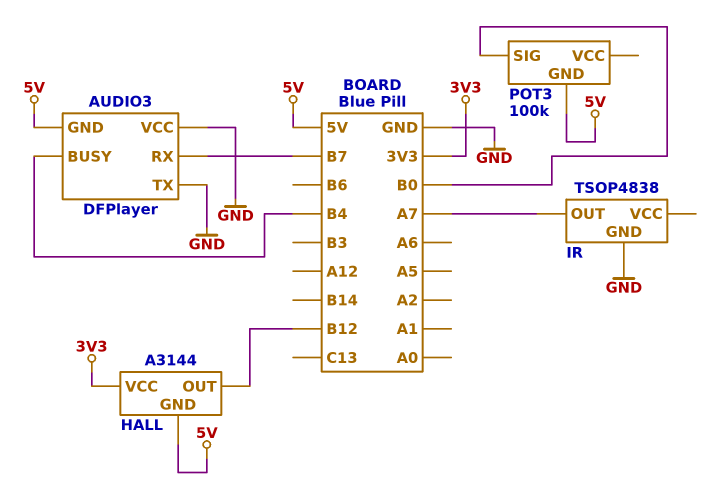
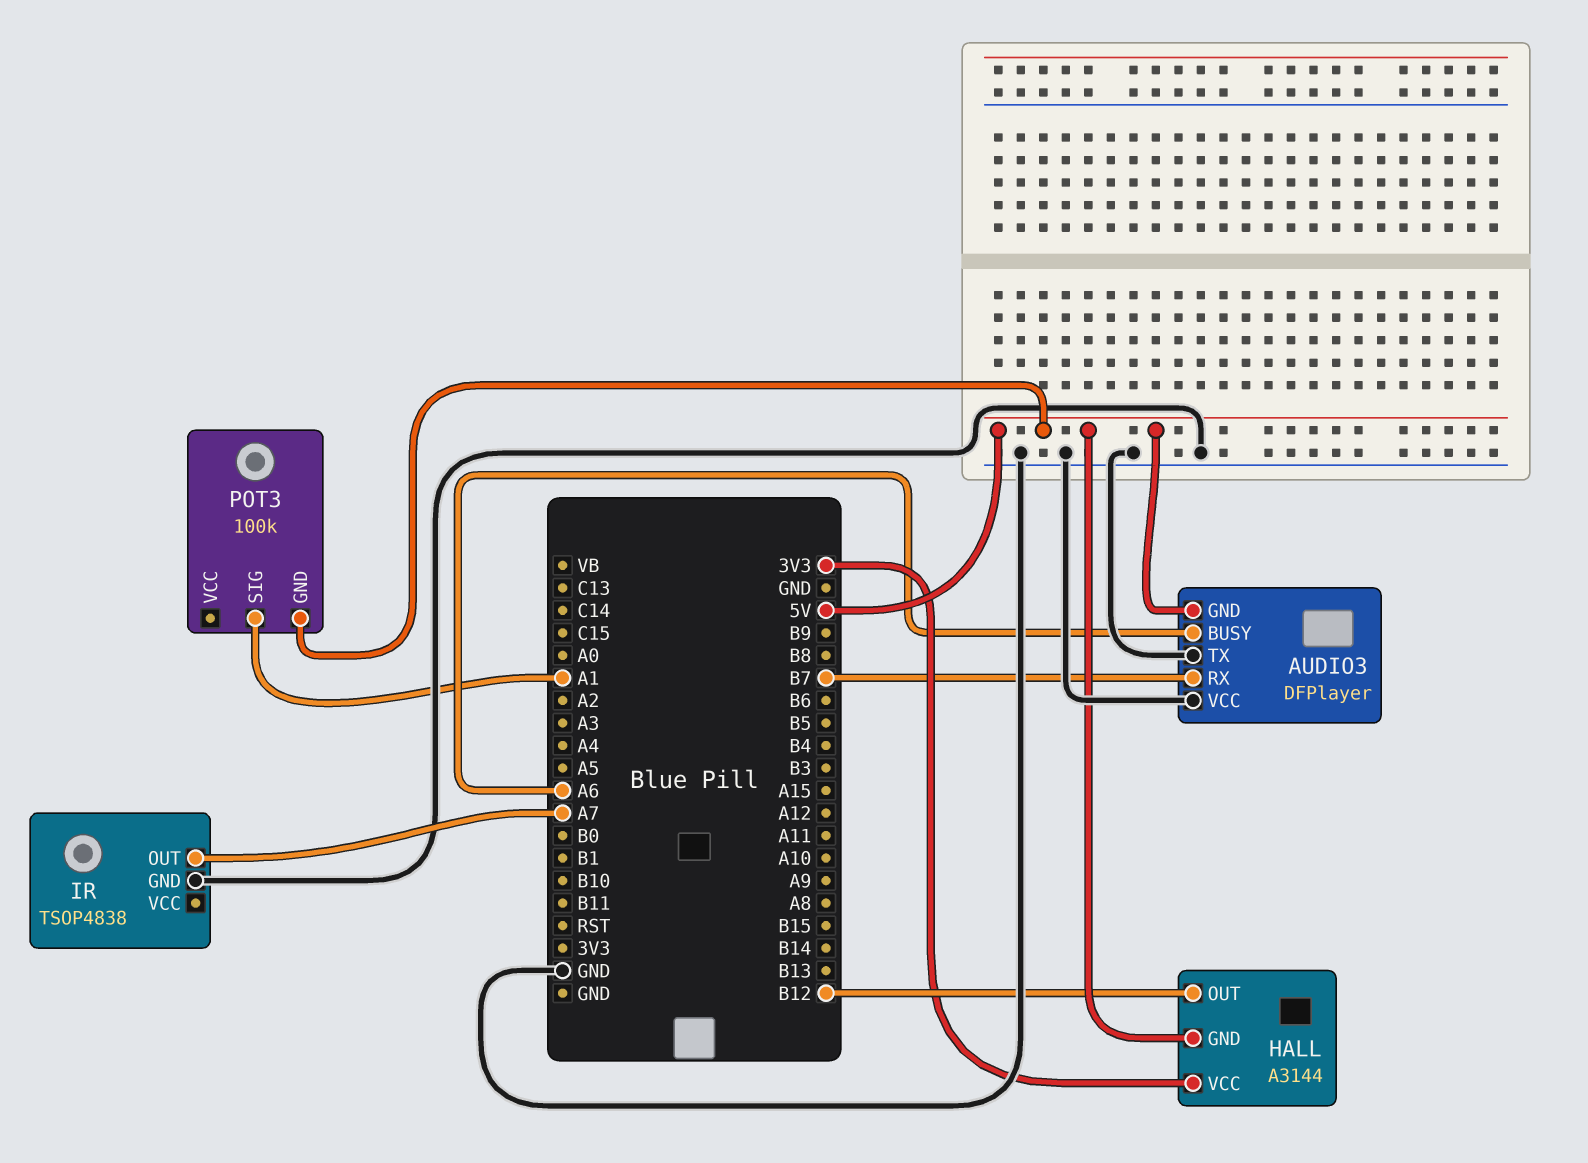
AUDIO3 pin BUSY: B4 -> A6
POT3 pin SIG: B0 -> A1

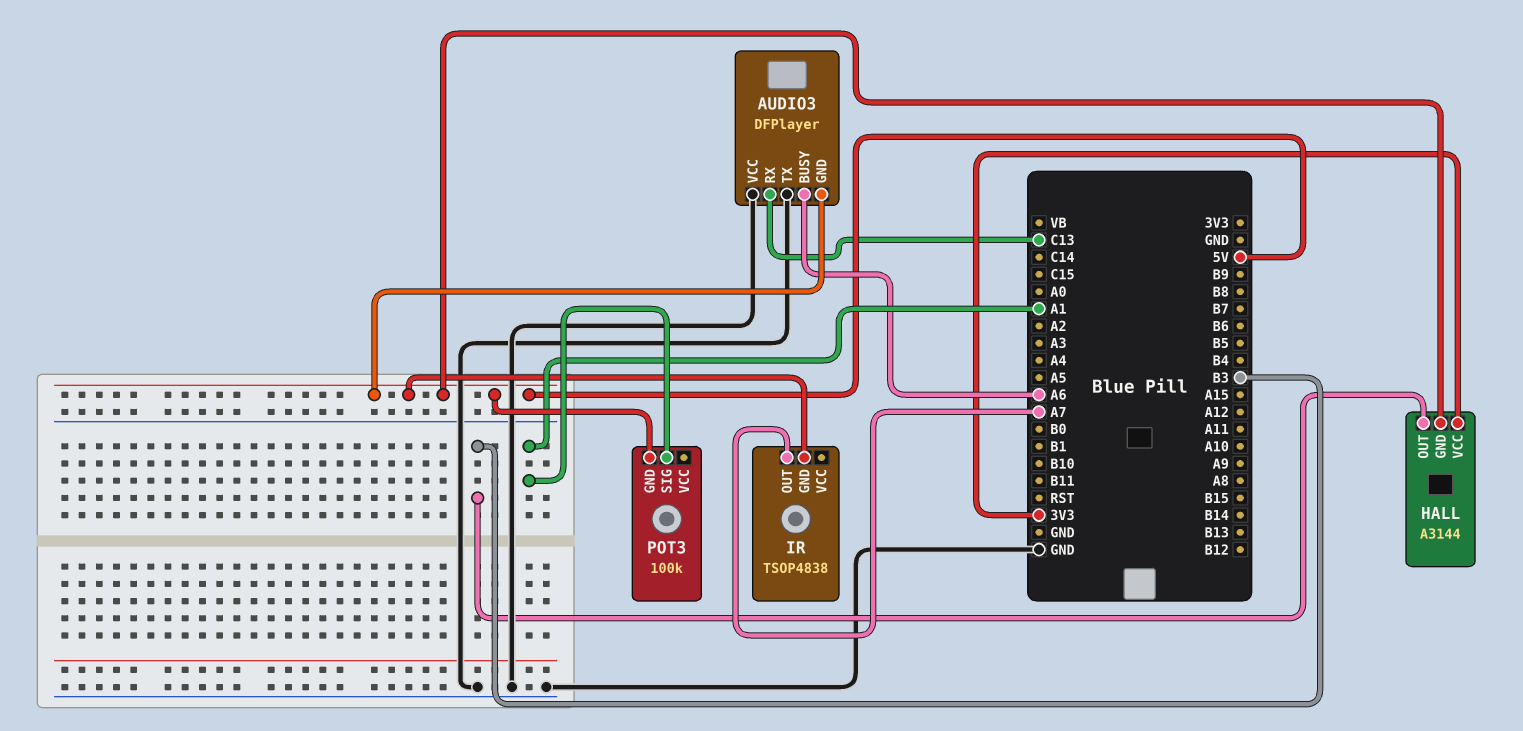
AUDIO3 pin RX: B7 -> C13
HALL pin OUT: B12 -> B3
IR pin GND: GND -> 5V

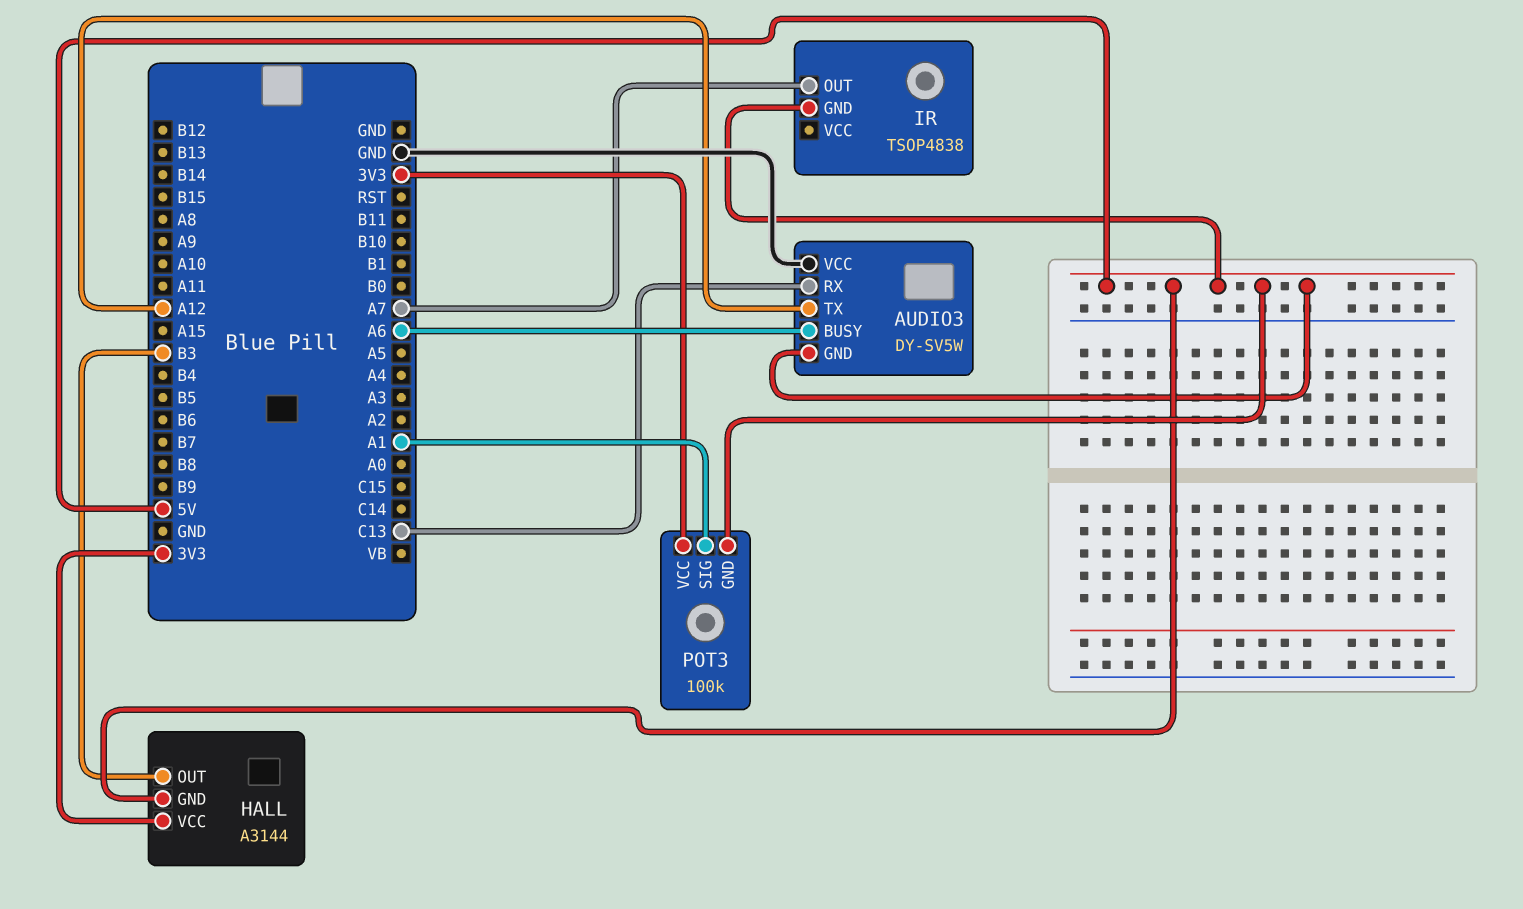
AUDIO3: DFPlayer -> DY-SV5W
AUDIO3 pin TX: GND -> A12
POT3 pin VCC: none -> 3V3

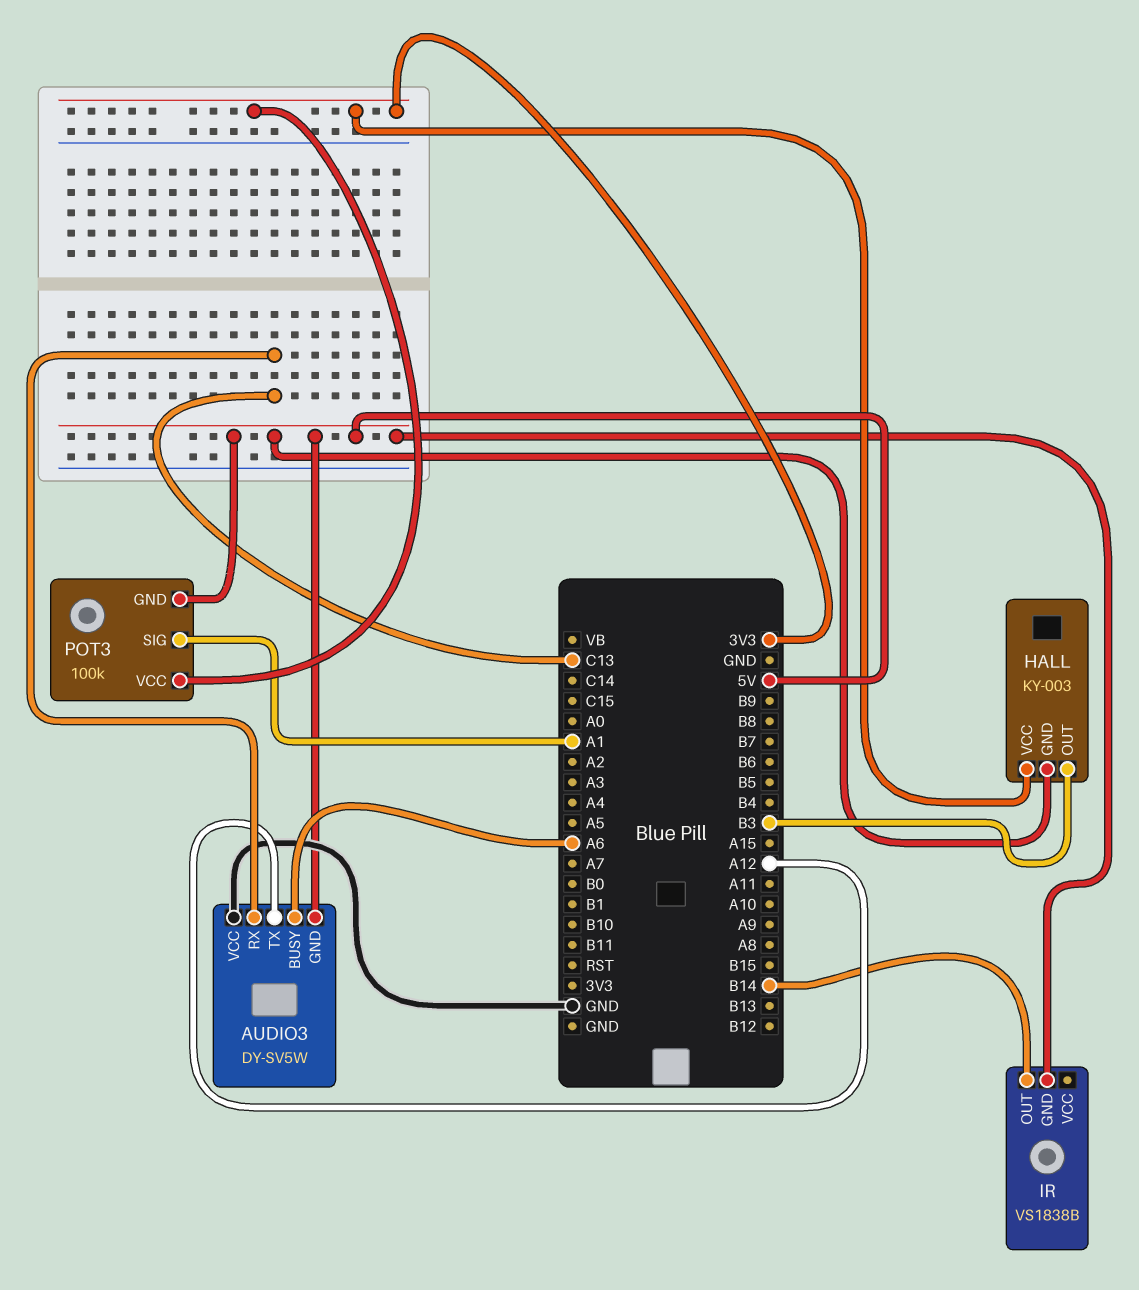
HALL: A3144 -> KY-003
IR: TSOP4838 -> VS1838B
IR pin OUT: A7 -> B14

